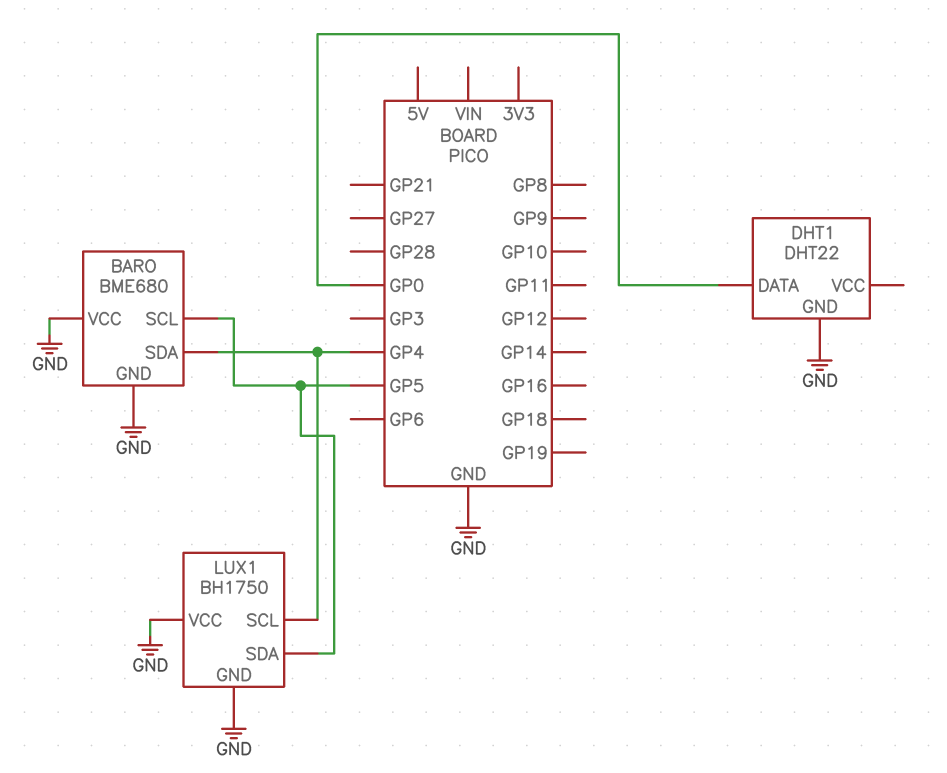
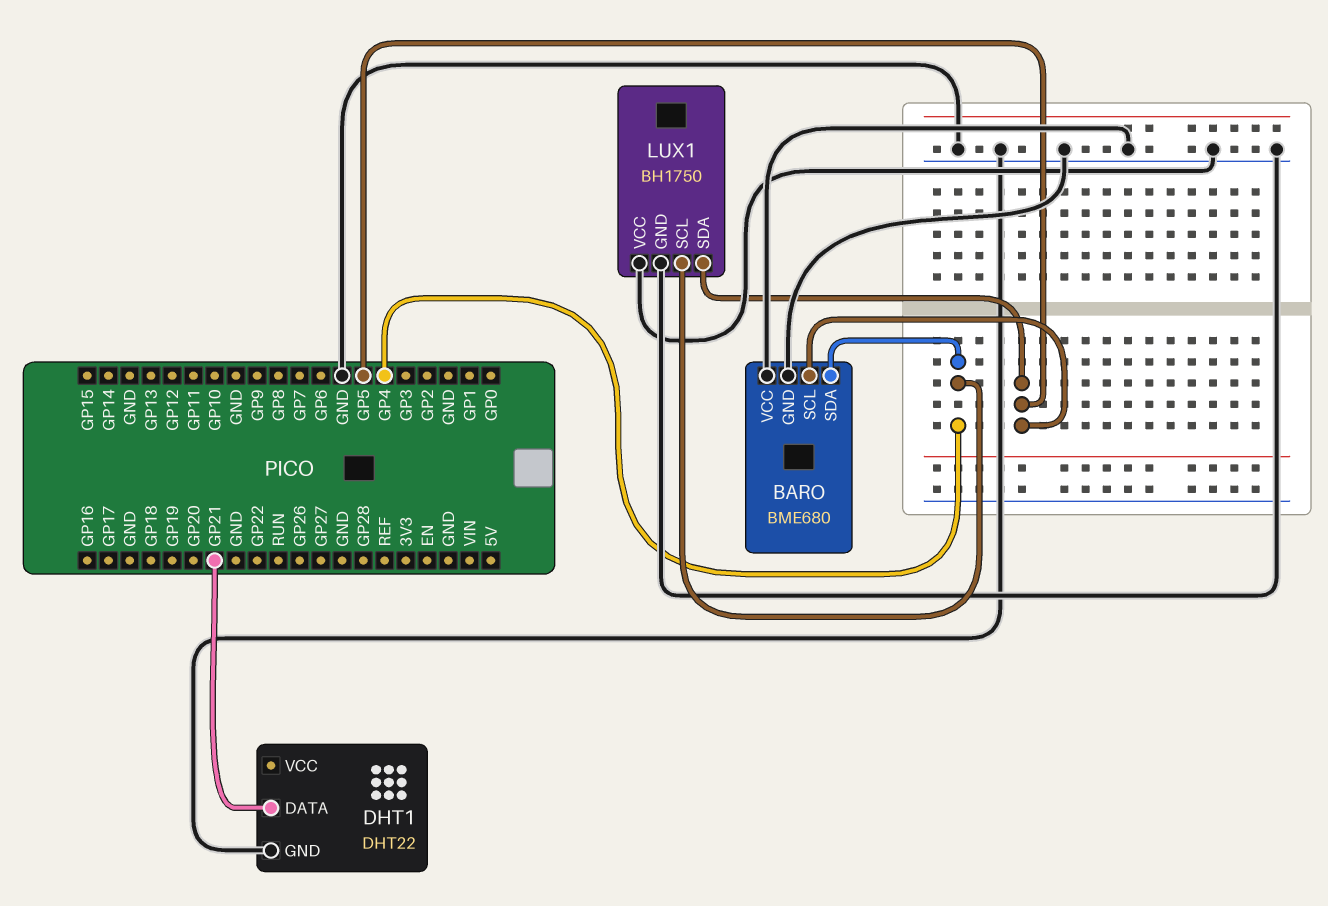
DHT1 pin DATA: GP0 -> GP21

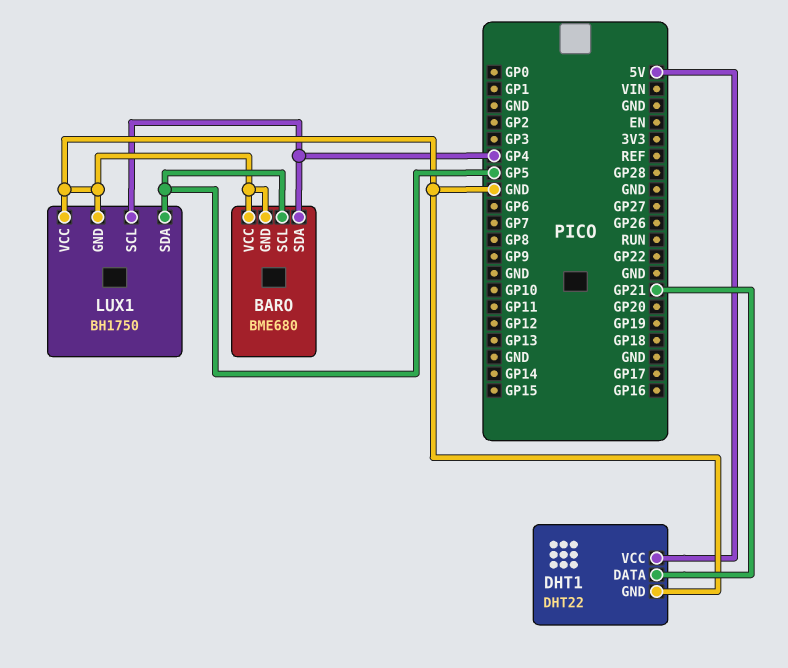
DHT1 pin VCC: none -> 5V

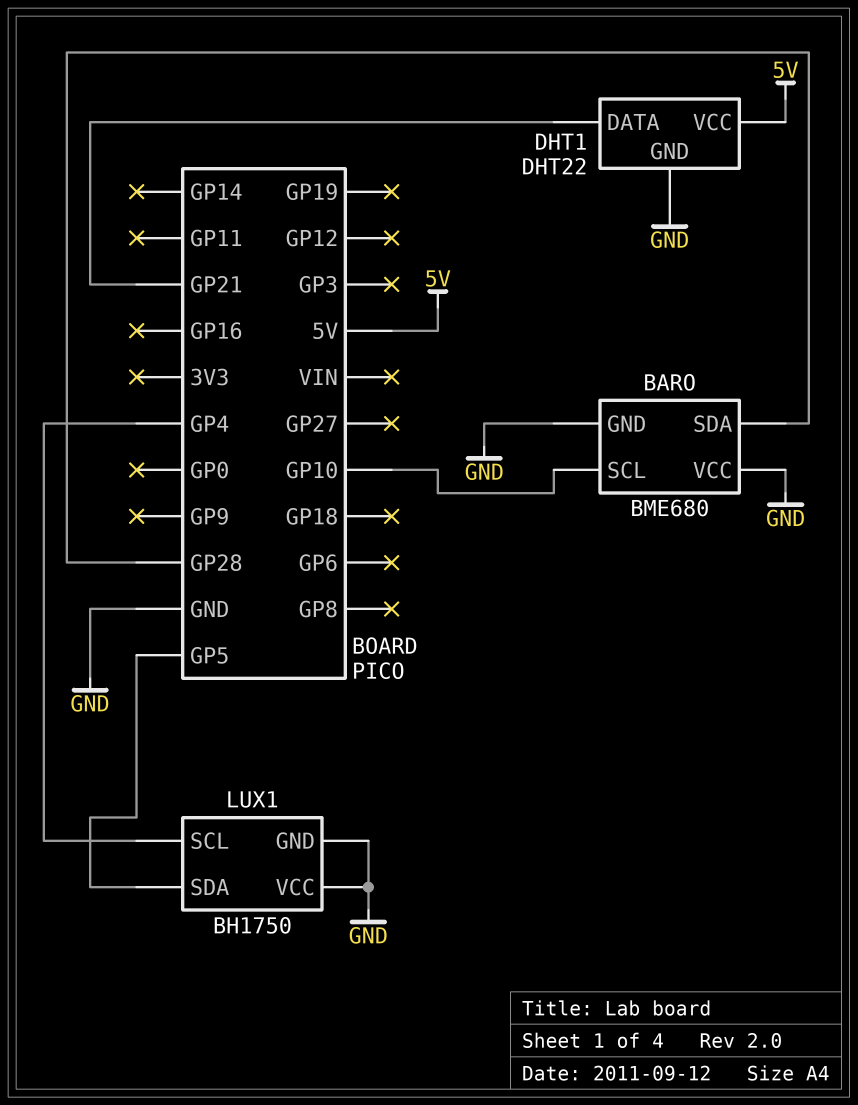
BARO pin SCL: GP5 -> GP10
BARO pin SDA: GP4 -> GP28

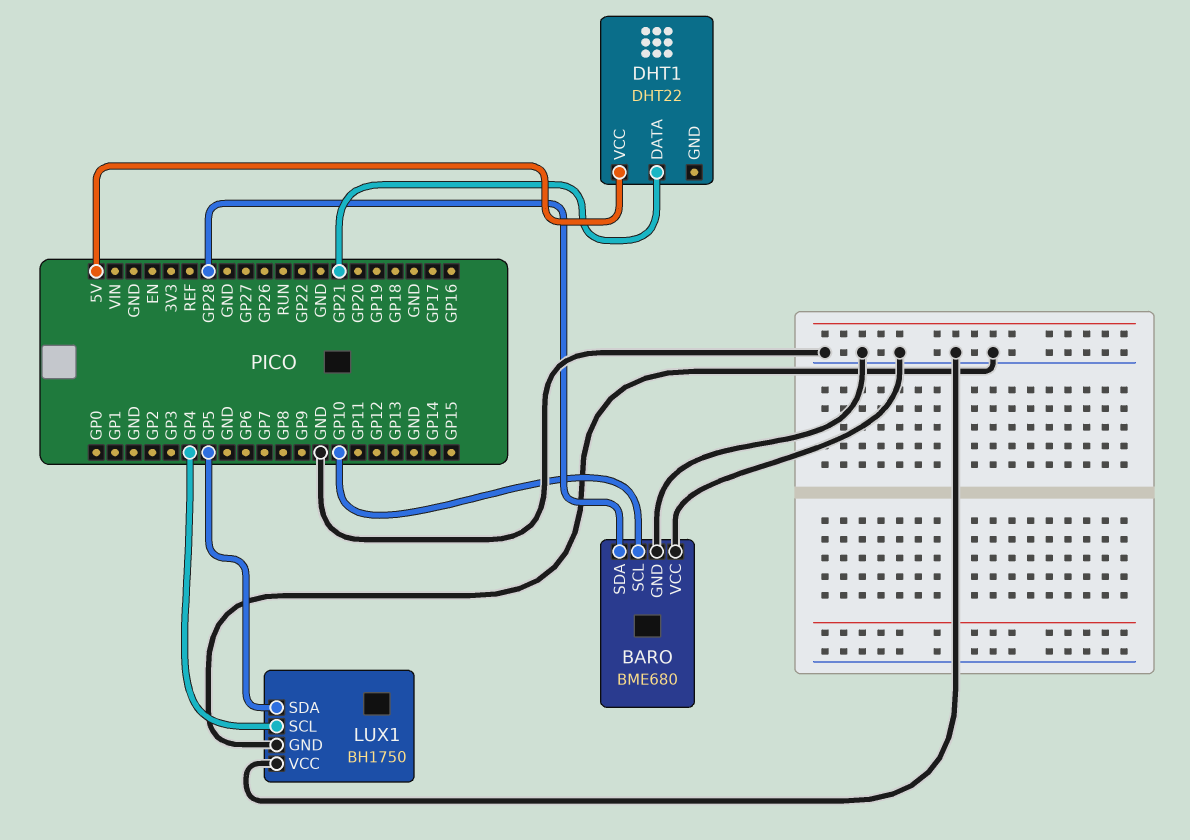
DHT1 pin GND: GND -> none

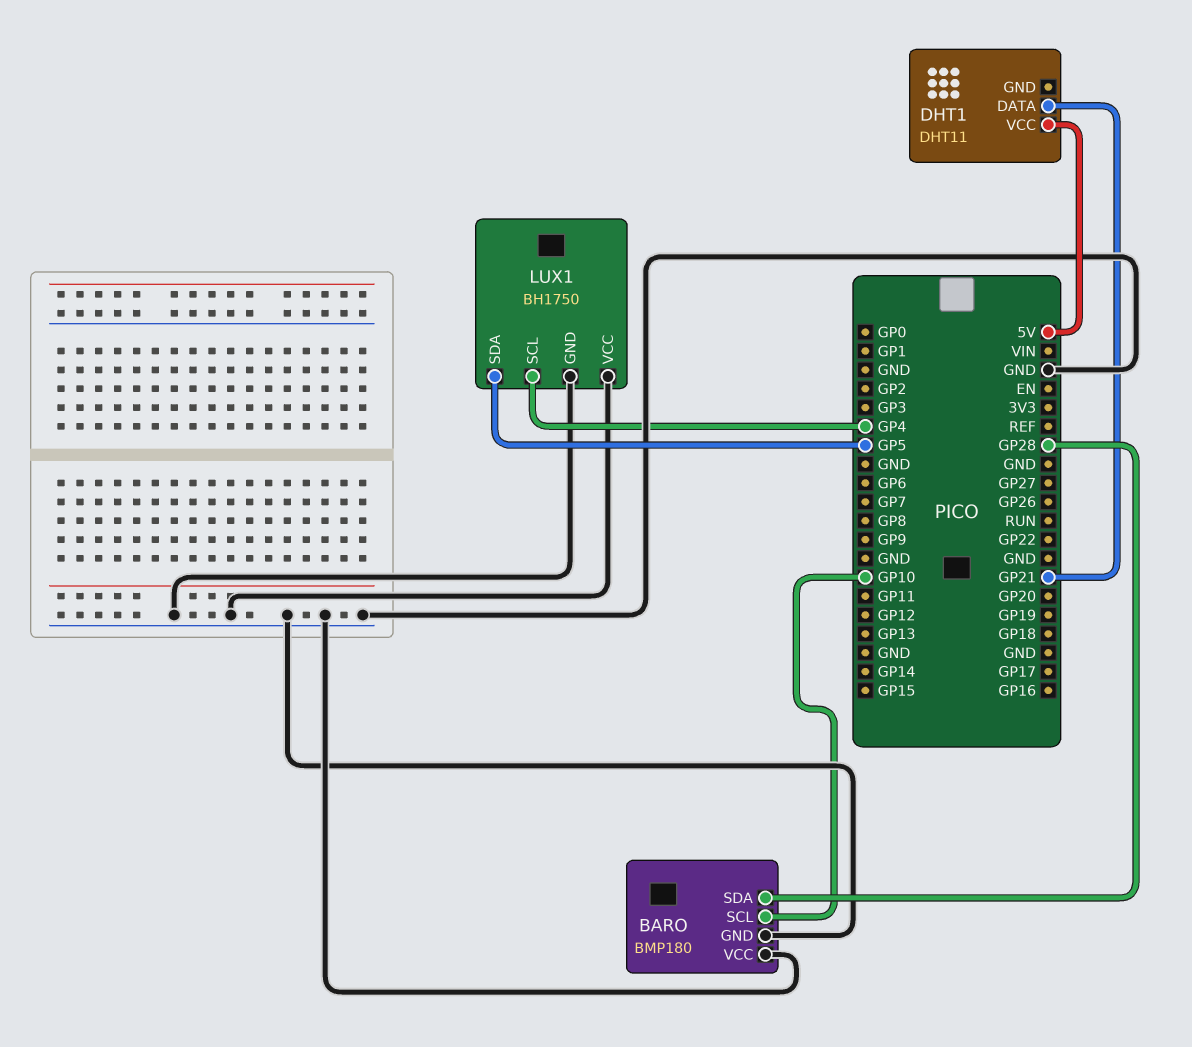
BARO: BME680 -> BMP180
DHT1: DHT22 -> DHT11

